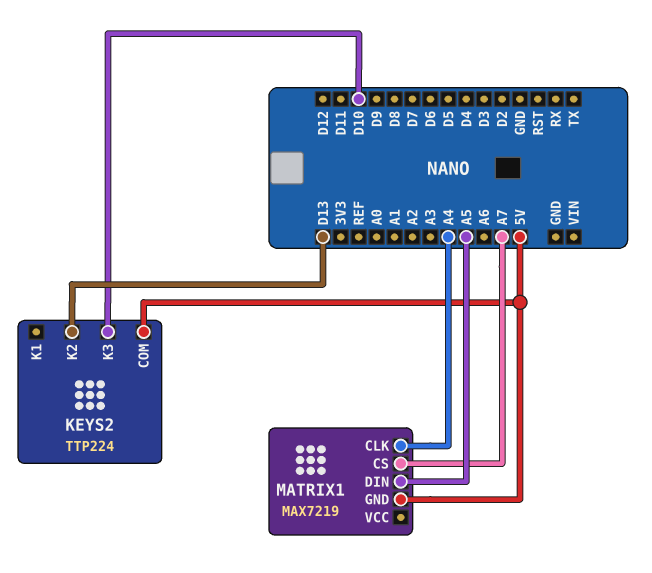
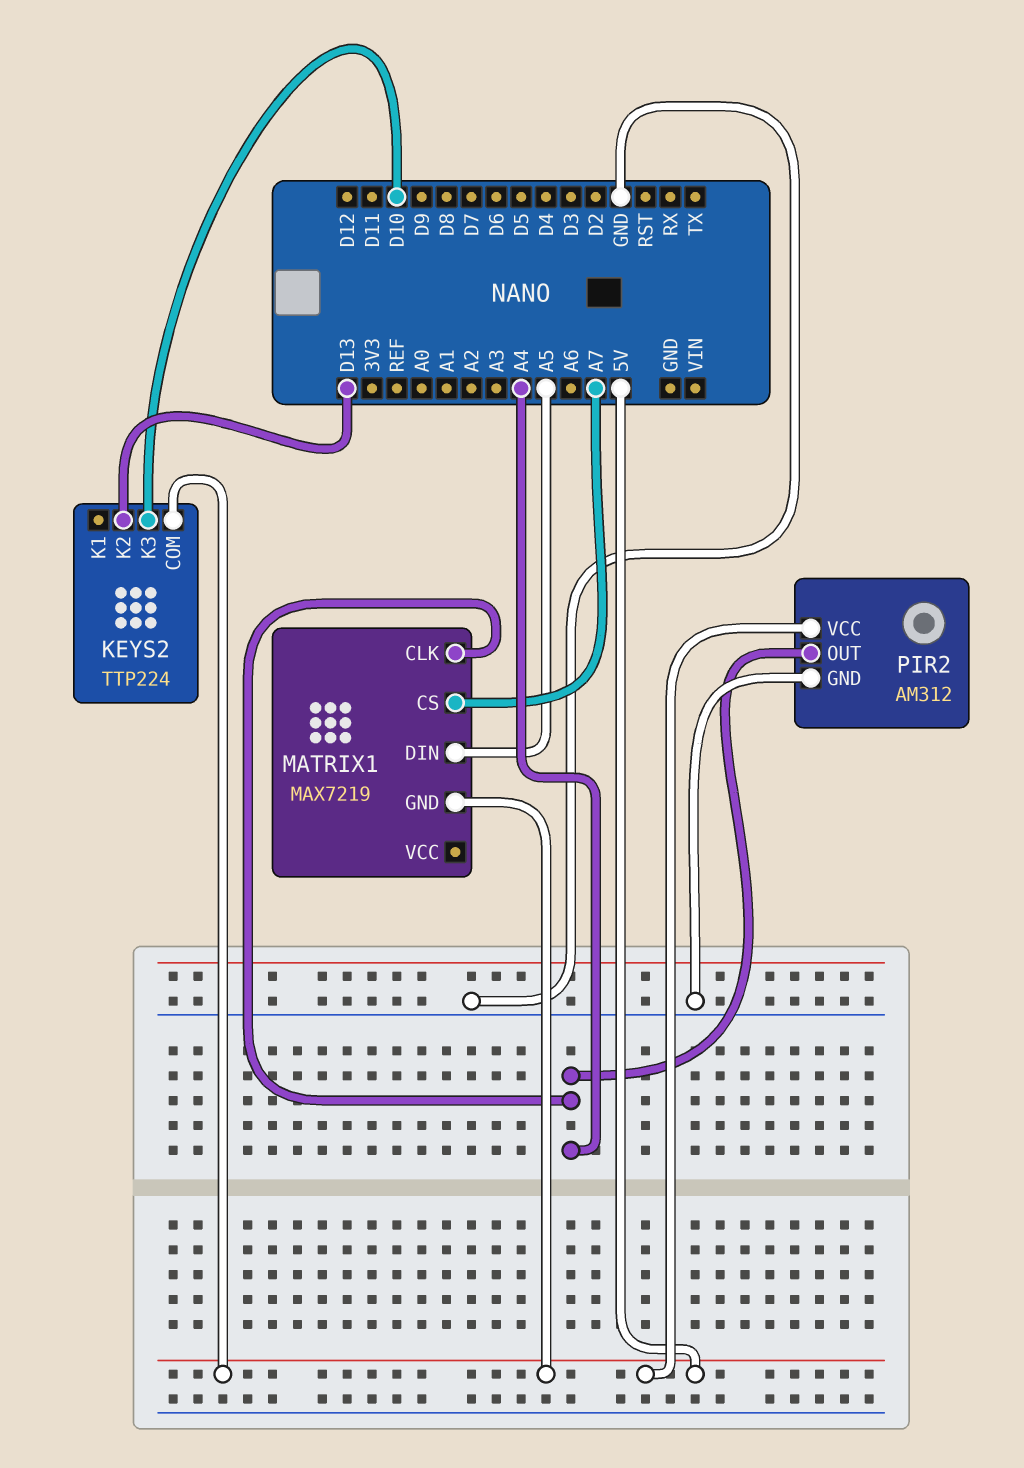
PIR2: none -> AM312
PIR2 pin GND: none -> GND
PIR2 pin OUT: none -> A4
PIR2 pin VCC: none -> 5V

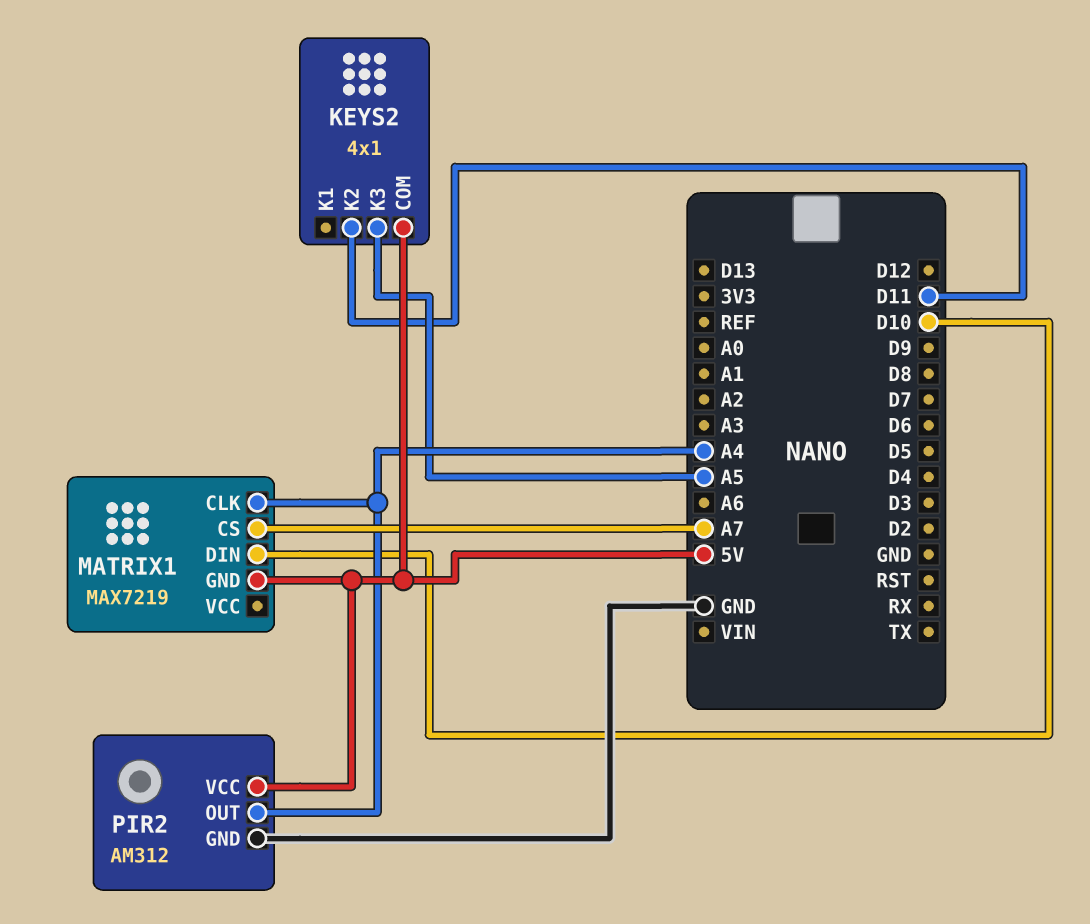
KEYS2: TTP224 -> 4x1
KEYS2 pin K2: D13 -> D11
KEYS2 pin K3: D10 -> A5
MATRIX1 pin DIN: A5 -> D10

